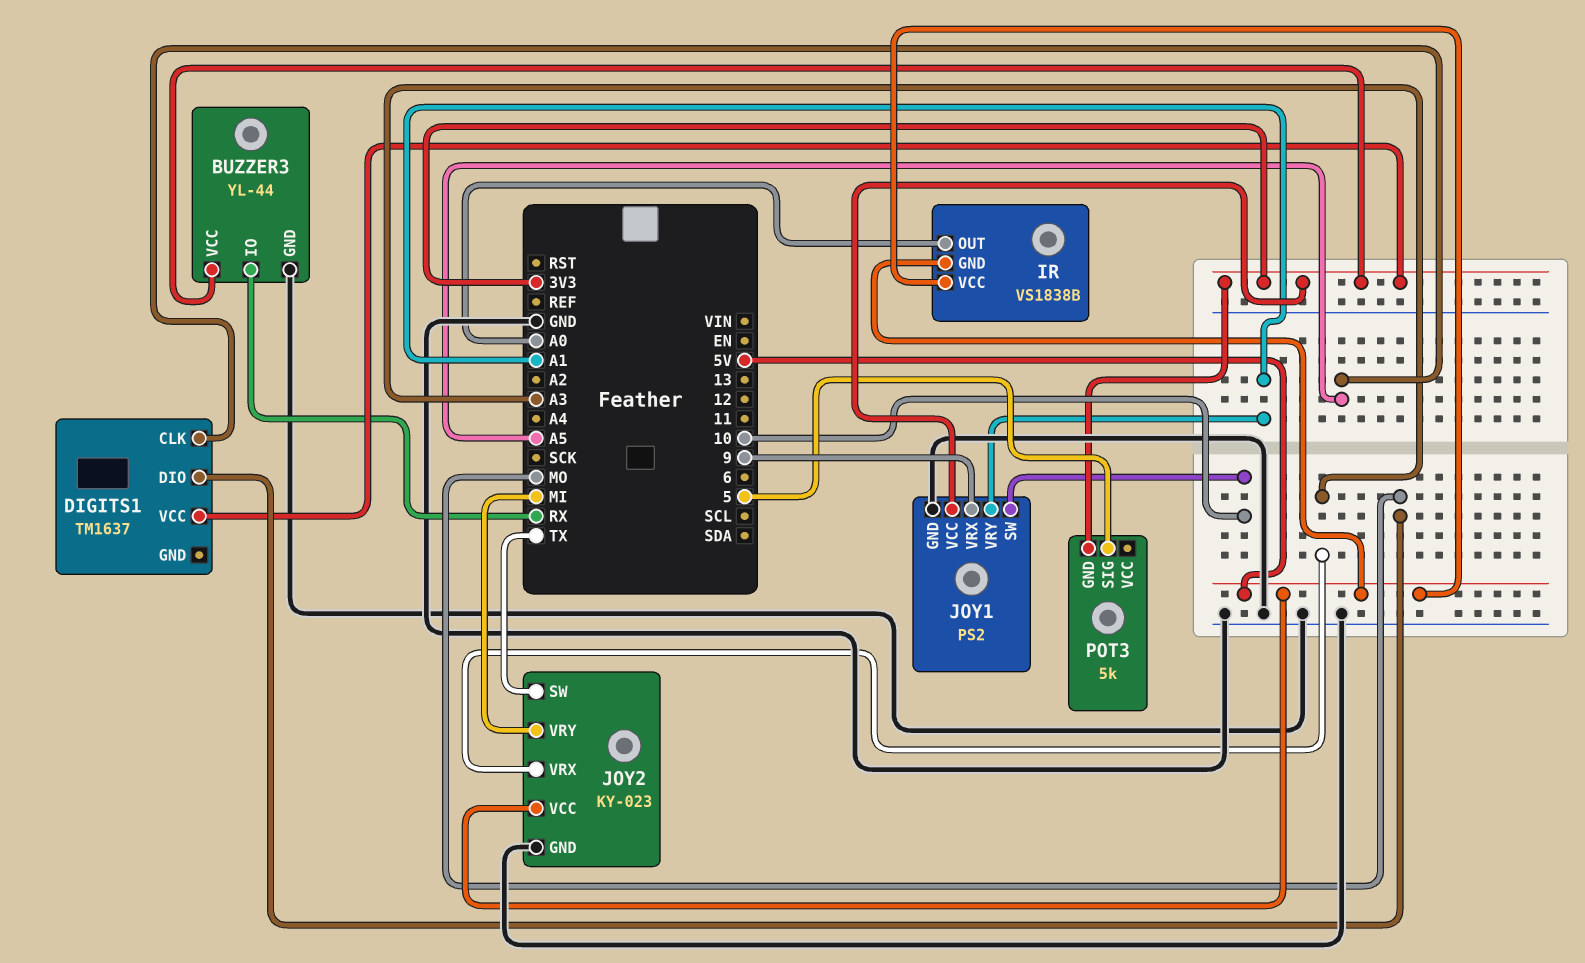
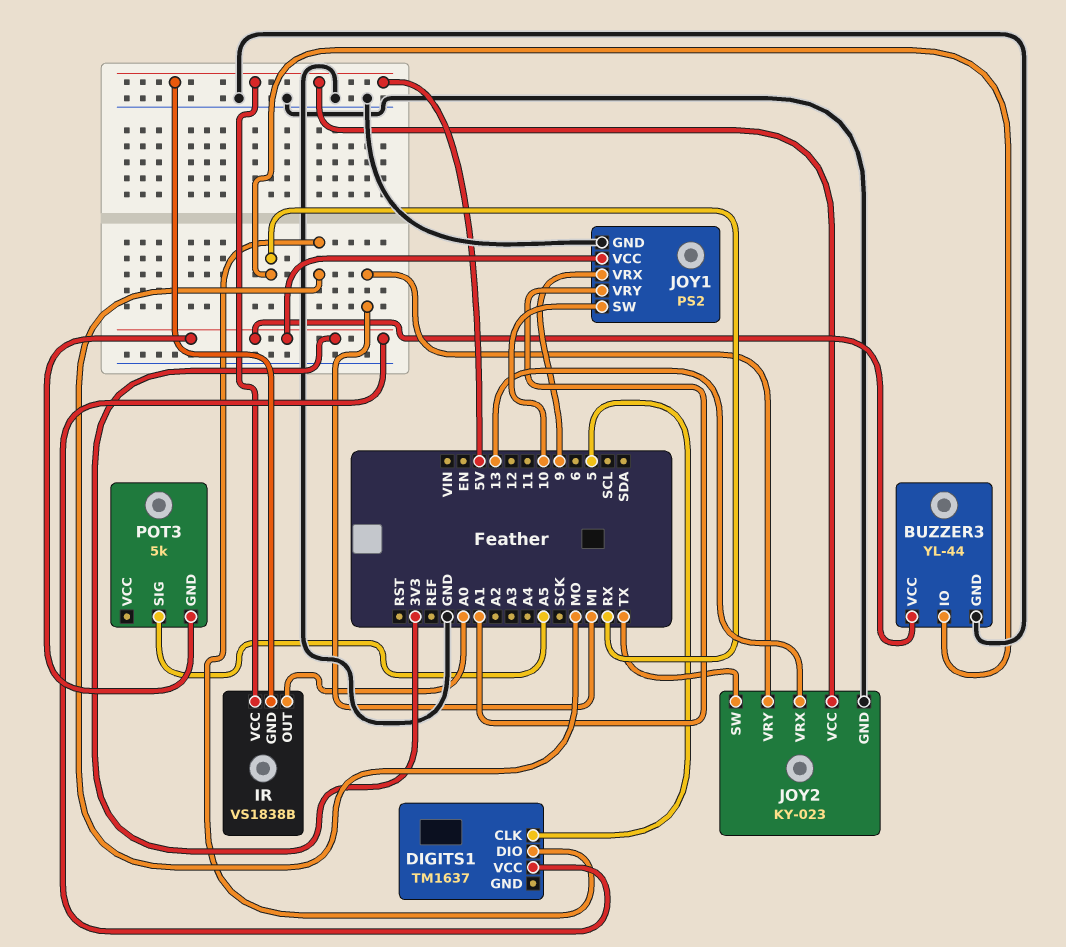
DIGITS1 pin CLK: A5 -> 5
JOY2 pin VRX: A3 -> 13
POT3 pin SIG: 5 -> A5

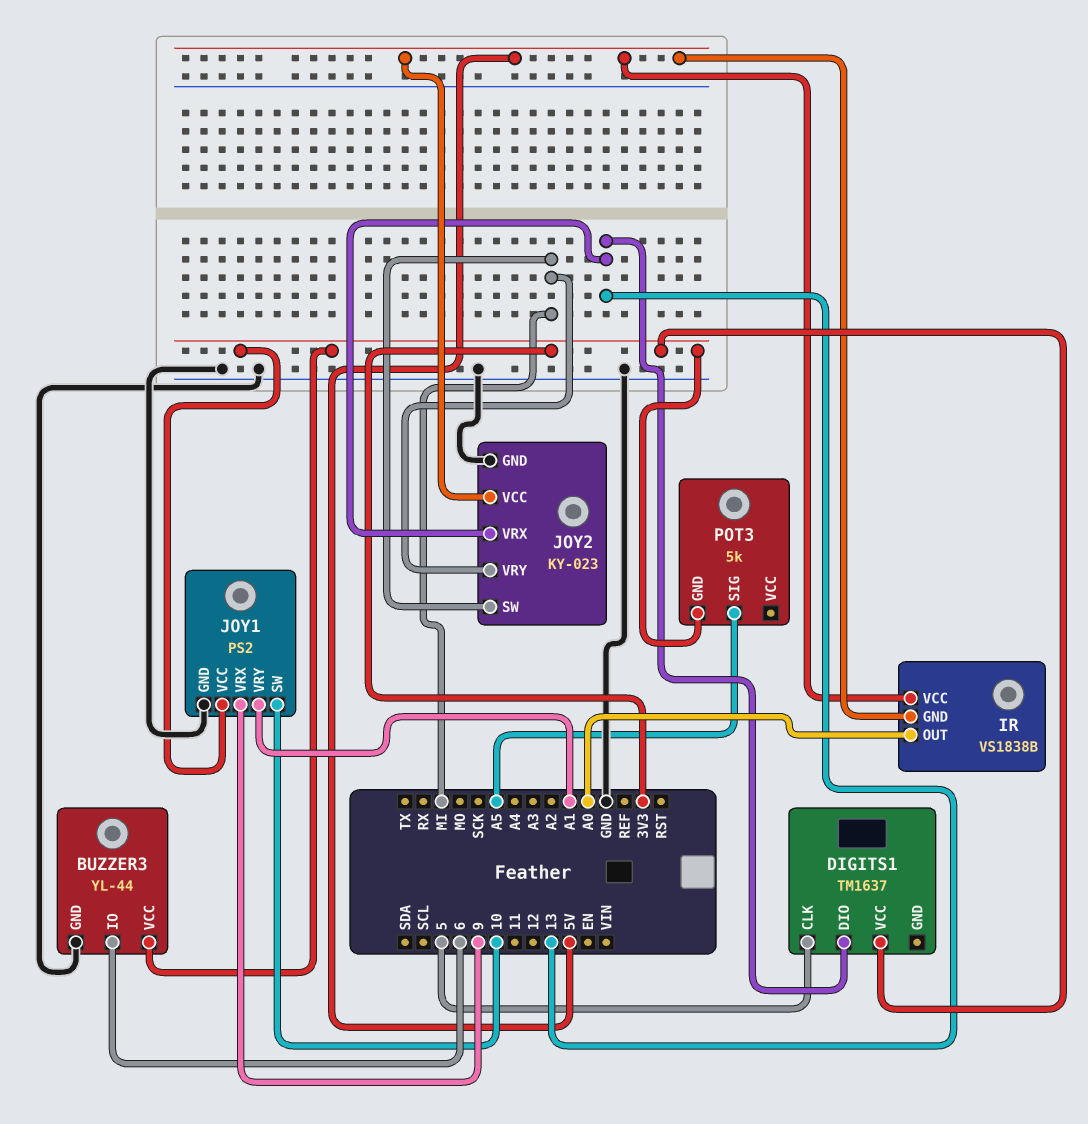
BUZZER3 pin IO: RX -> 6
DIGITS1 pin DIO: MO -> 13
JOY2 pin SW: TX -> MI

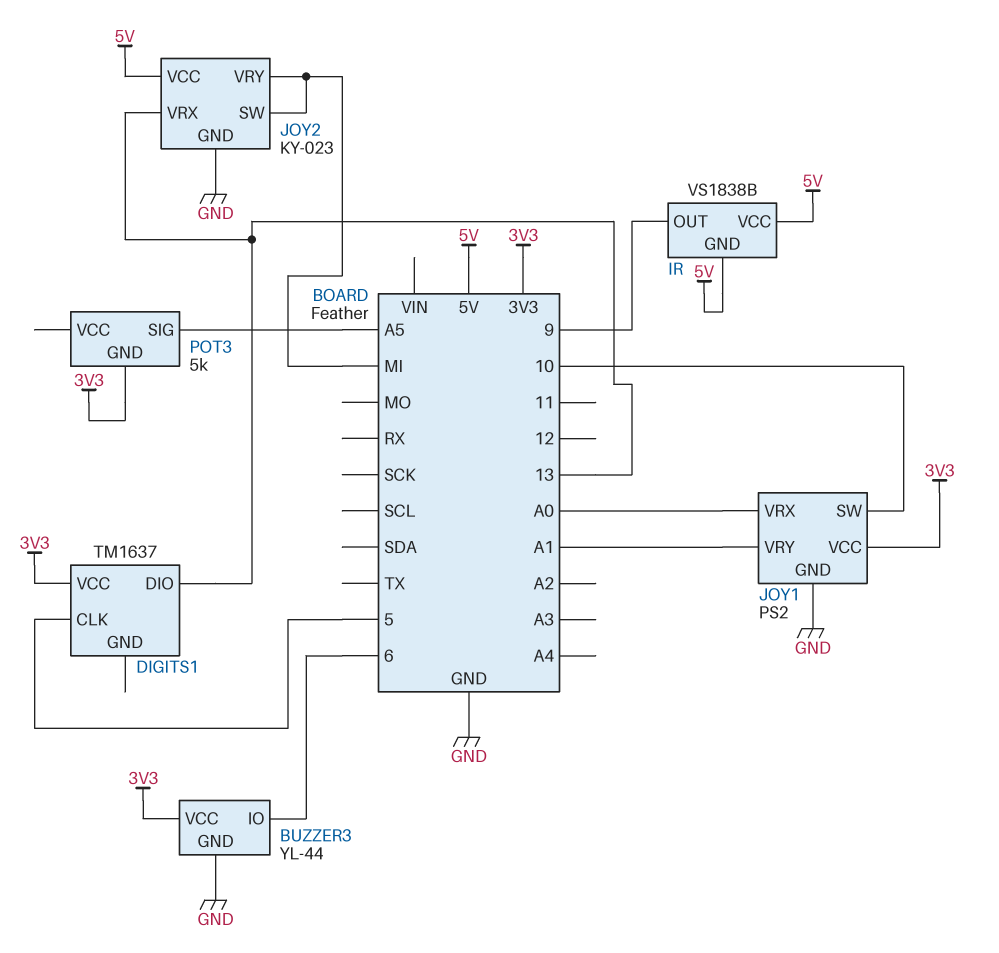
IR pin OUT: A0 -> 9
JOY1 pin VRX: 9 -> A0

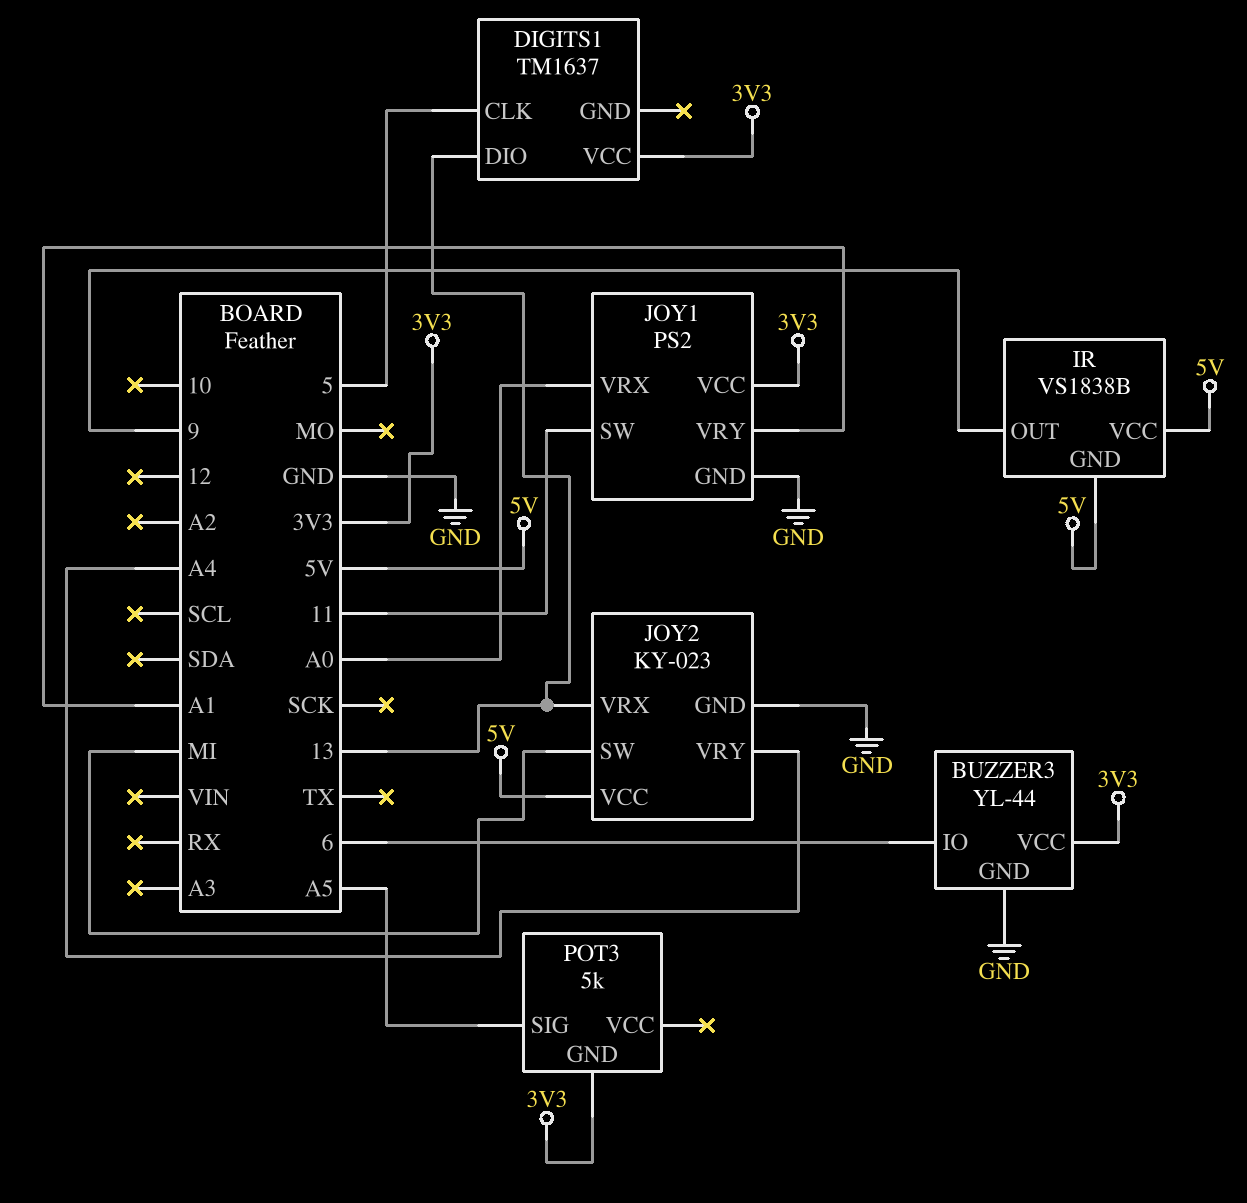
JOY1 pin SW: 10 -> 11
JOY2 pin VRY: MI -> A4

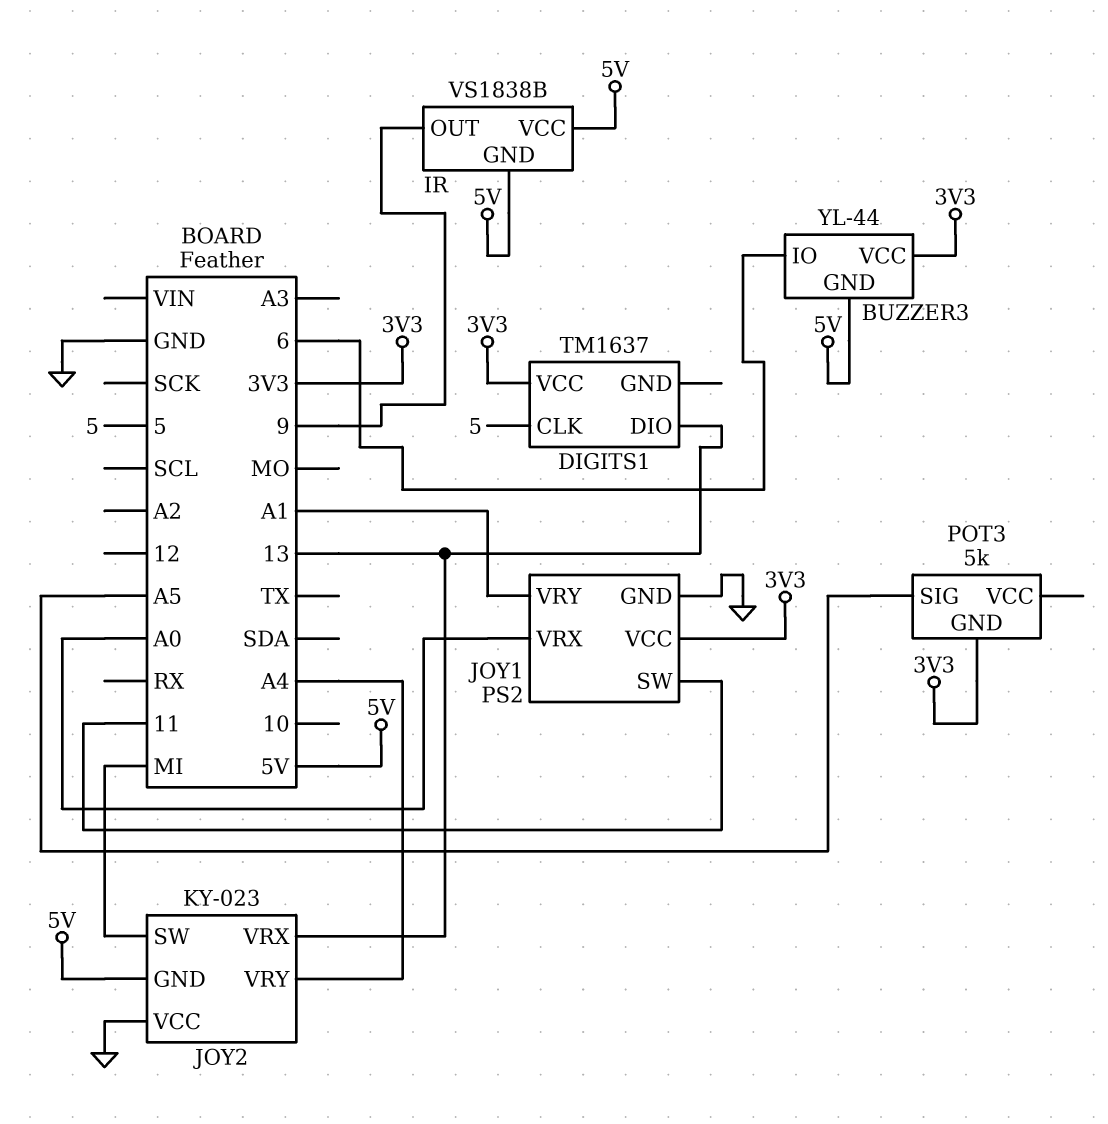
BUZZER3 pin GND: GND -> 5V
JOY2 pin GND: GND -> 5V
JOY2 pin VCC: 5V -> GND

